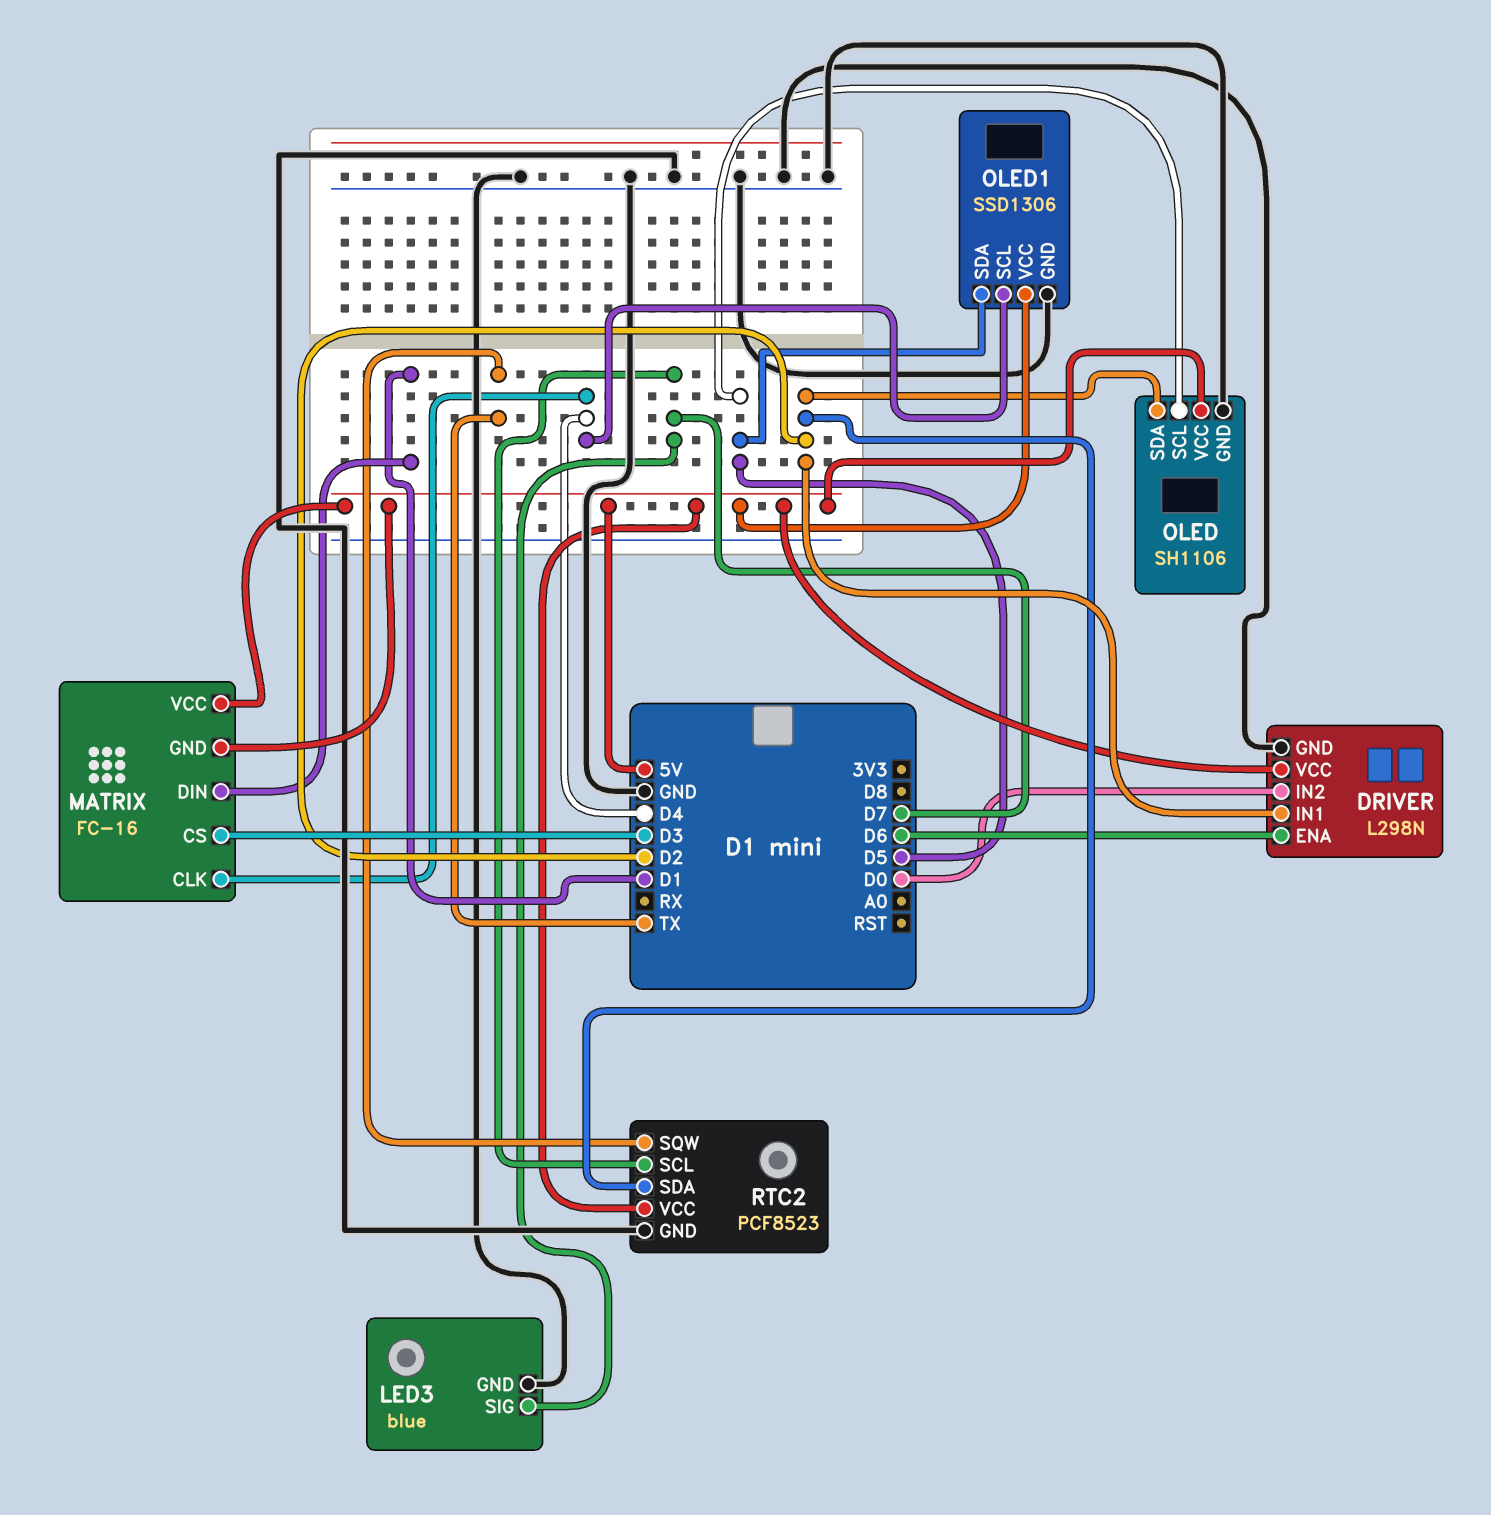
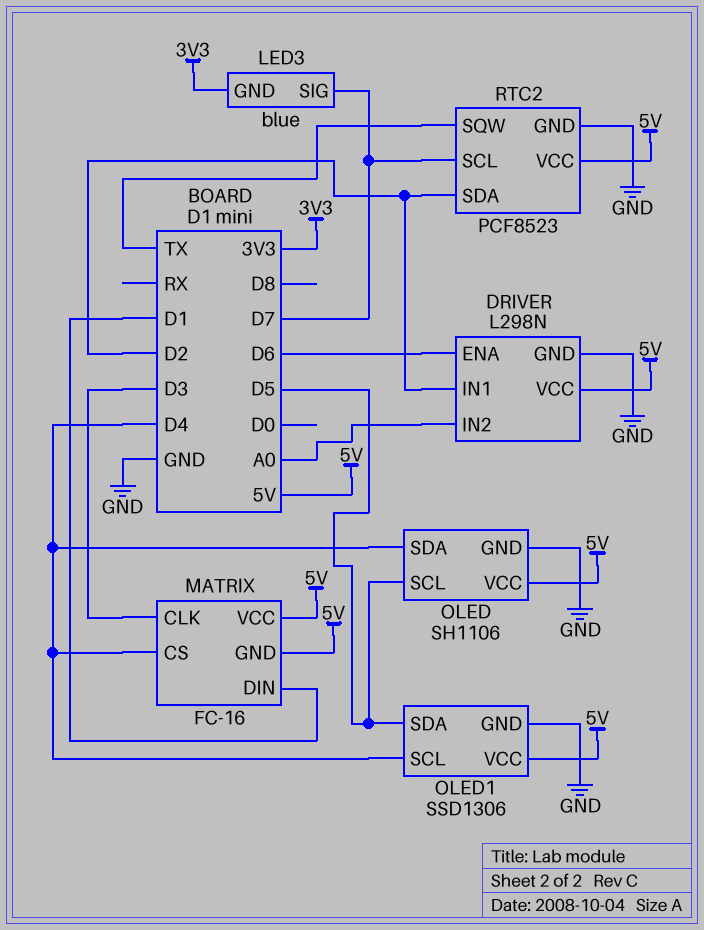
DRIVER pin IN2: D0 -> A0
LED3 pin GND: GND -> 3V3
MATRIX pin CLK: D4 -> D3
MATRIX pin CS: D3 -> D4
OLED pin SDA: D2 -> D4

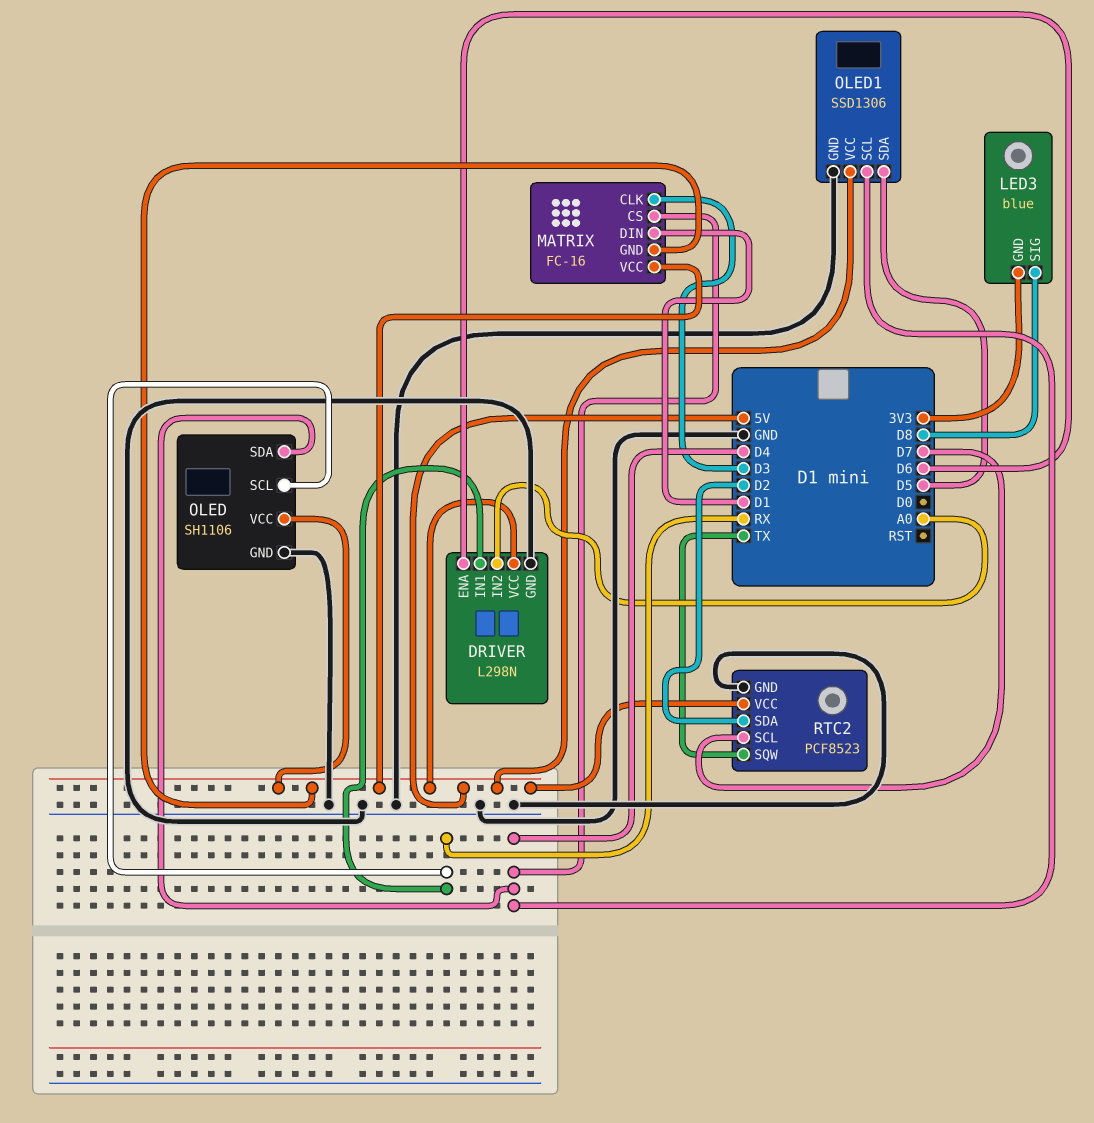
DRIVER pin IN1: D2 -> RX
LED3 pin SIG: D7 -> D8
OLED pin SCL: D5 -> RX

